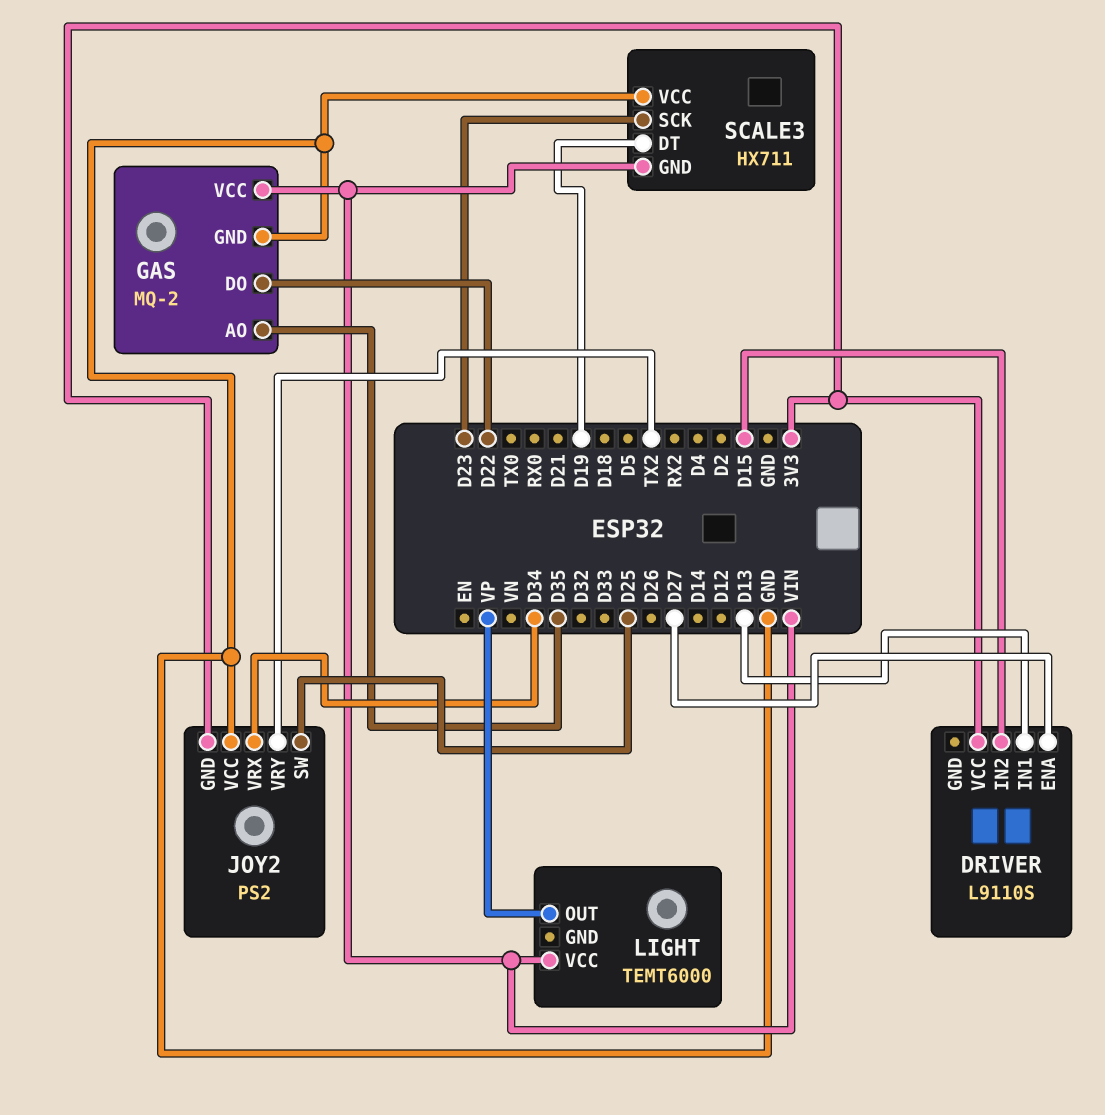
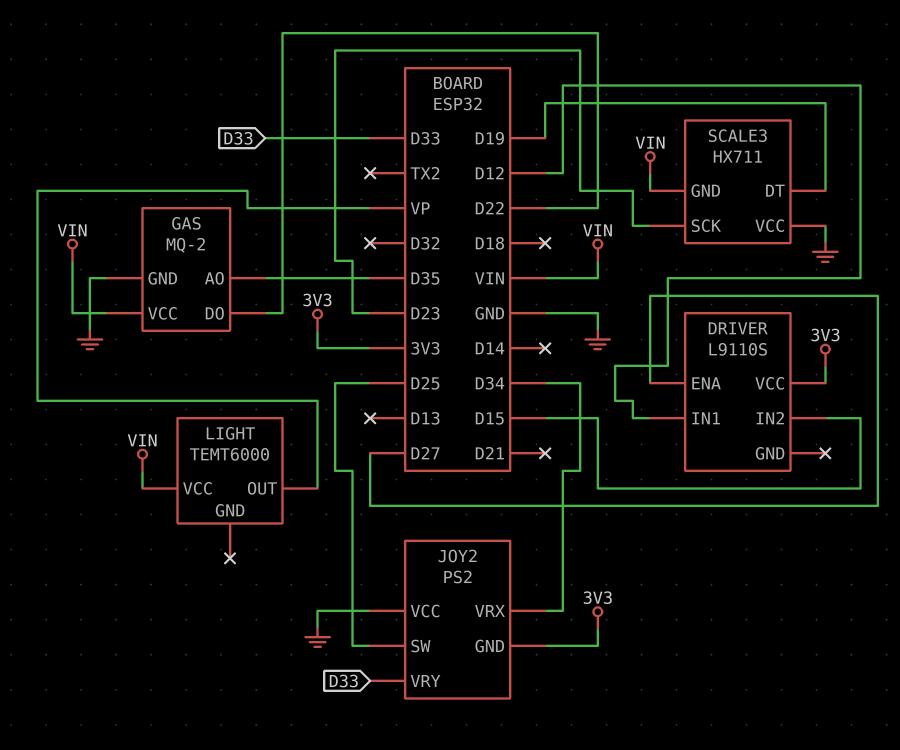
DRIVER pin IN1: D13 -> D12
JOY2 pin VRY: TX2 -> D33

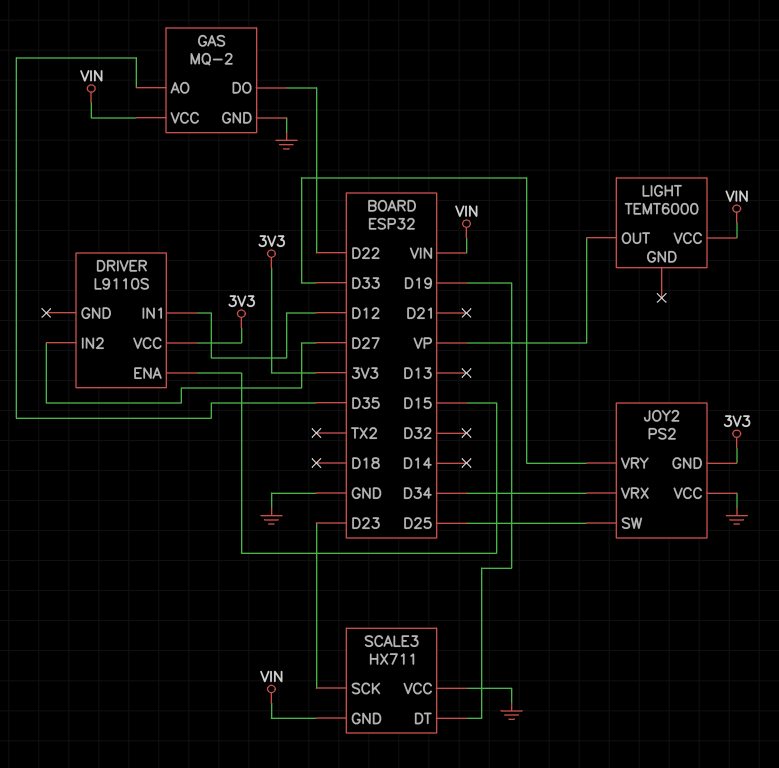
DRIVER pin ENA: D27 -> D15
DRIVER pin IN2: D15 -> D27

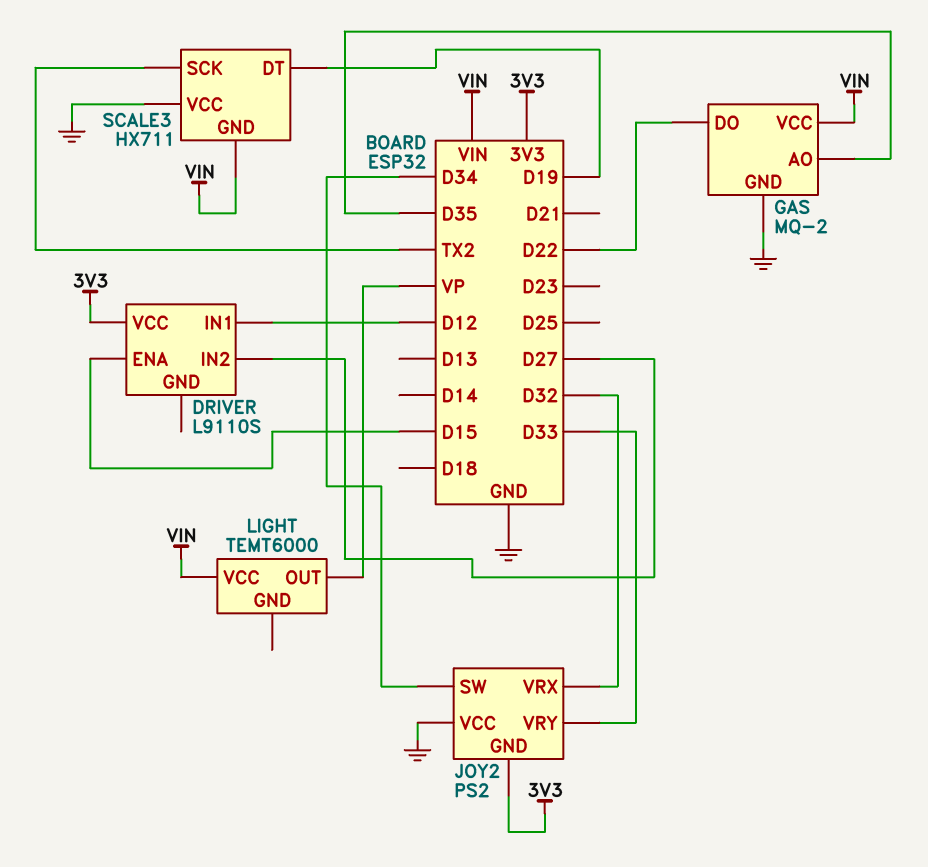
JOY2 pin SW: D25 -> D34
JOY2 pin VRX: D34 -> D32
SCALE3 pin SCK: D23 -> TX2

